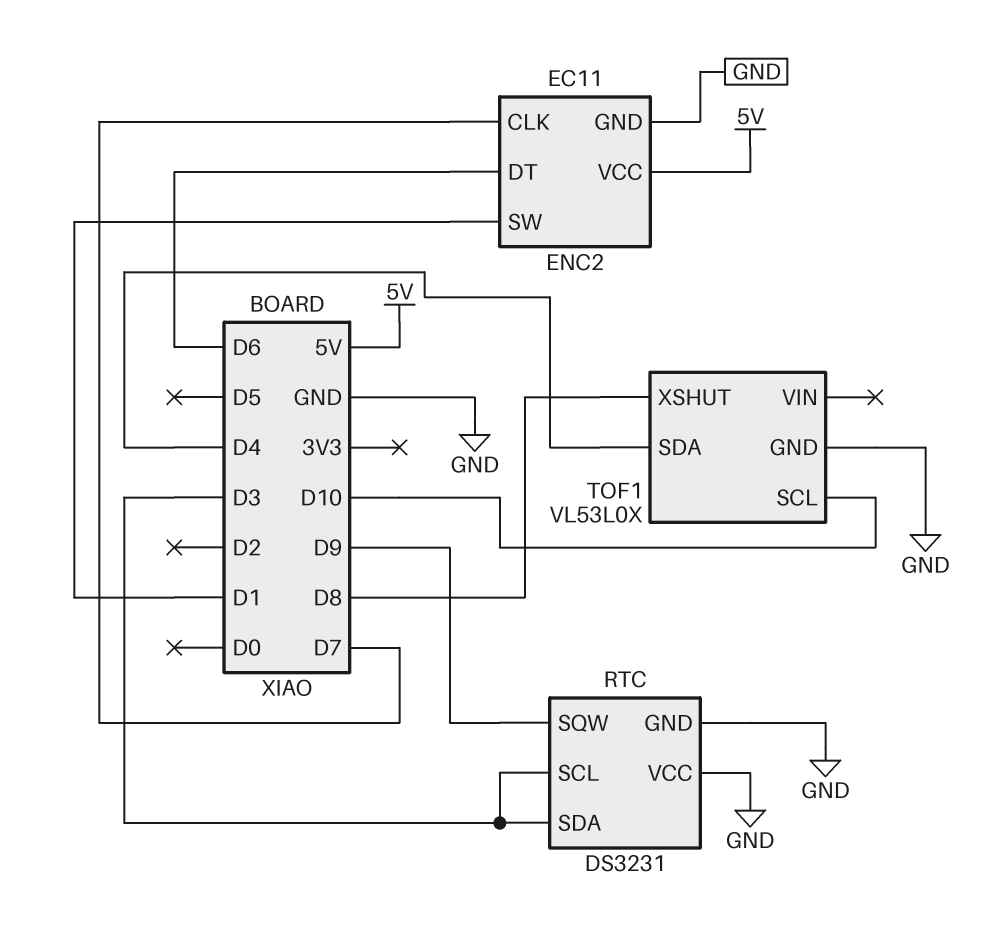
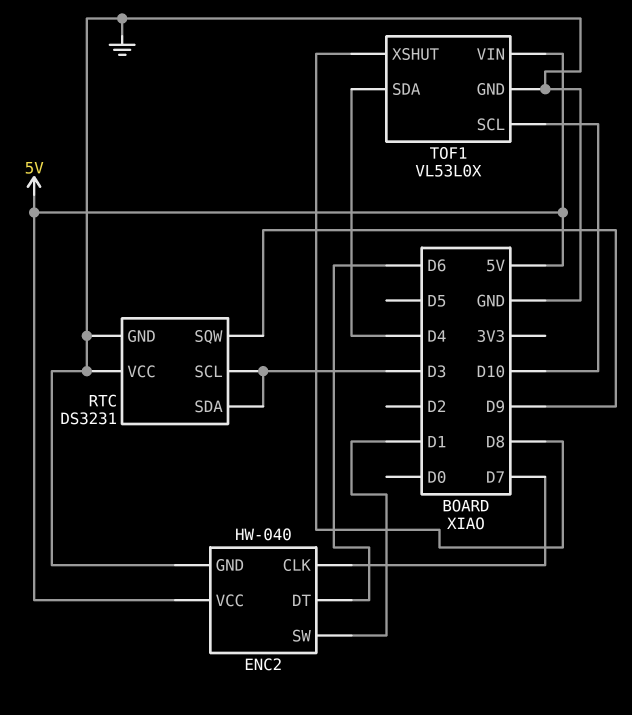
ENC2: EC11 -> HW-040
TOF1 pin VIN: none -> 5V

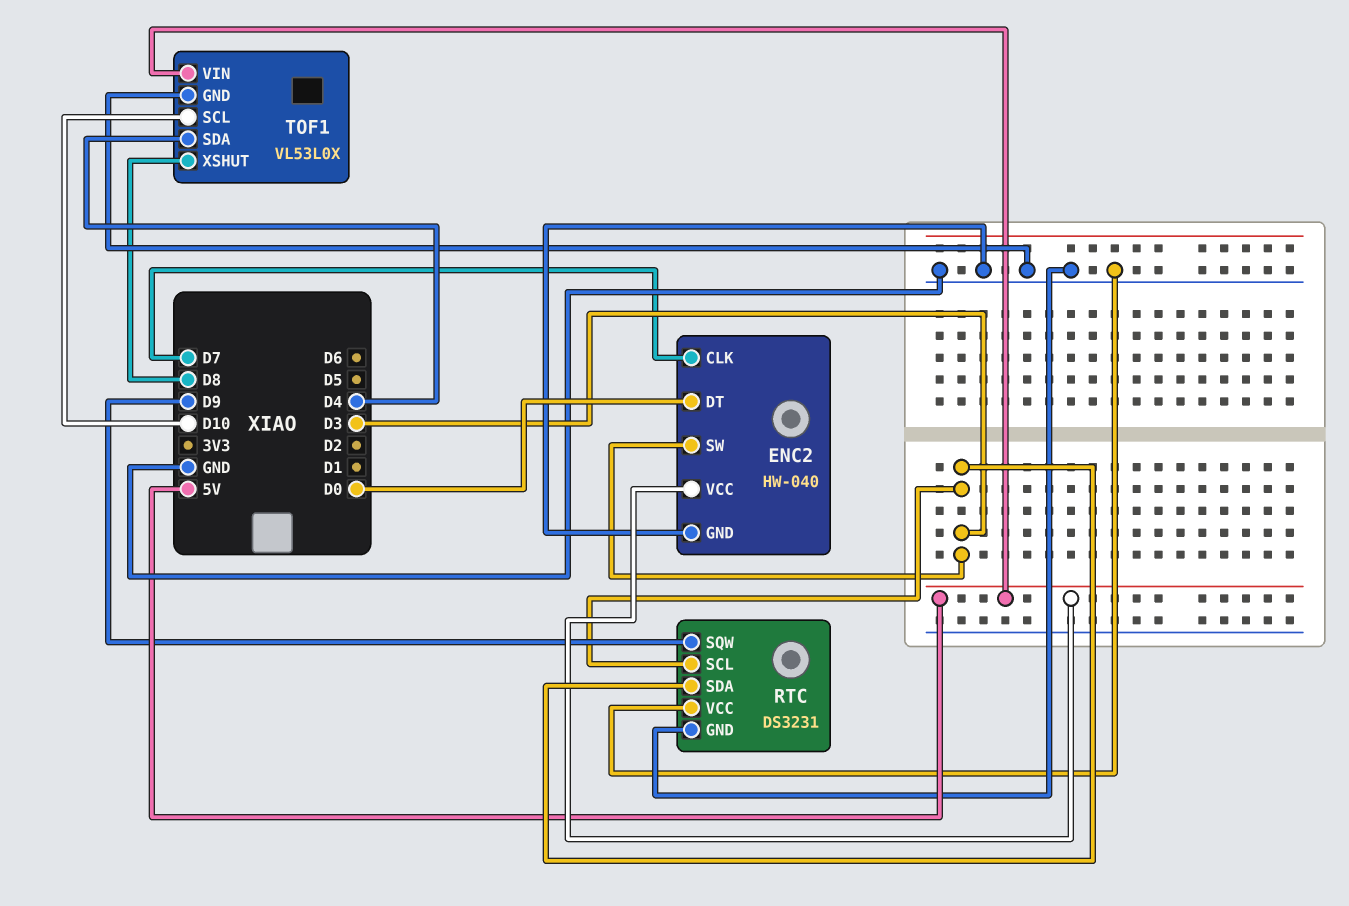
ENC2 pin DT: D6 -> D0
ENC2 pin SW: D1 -> D3

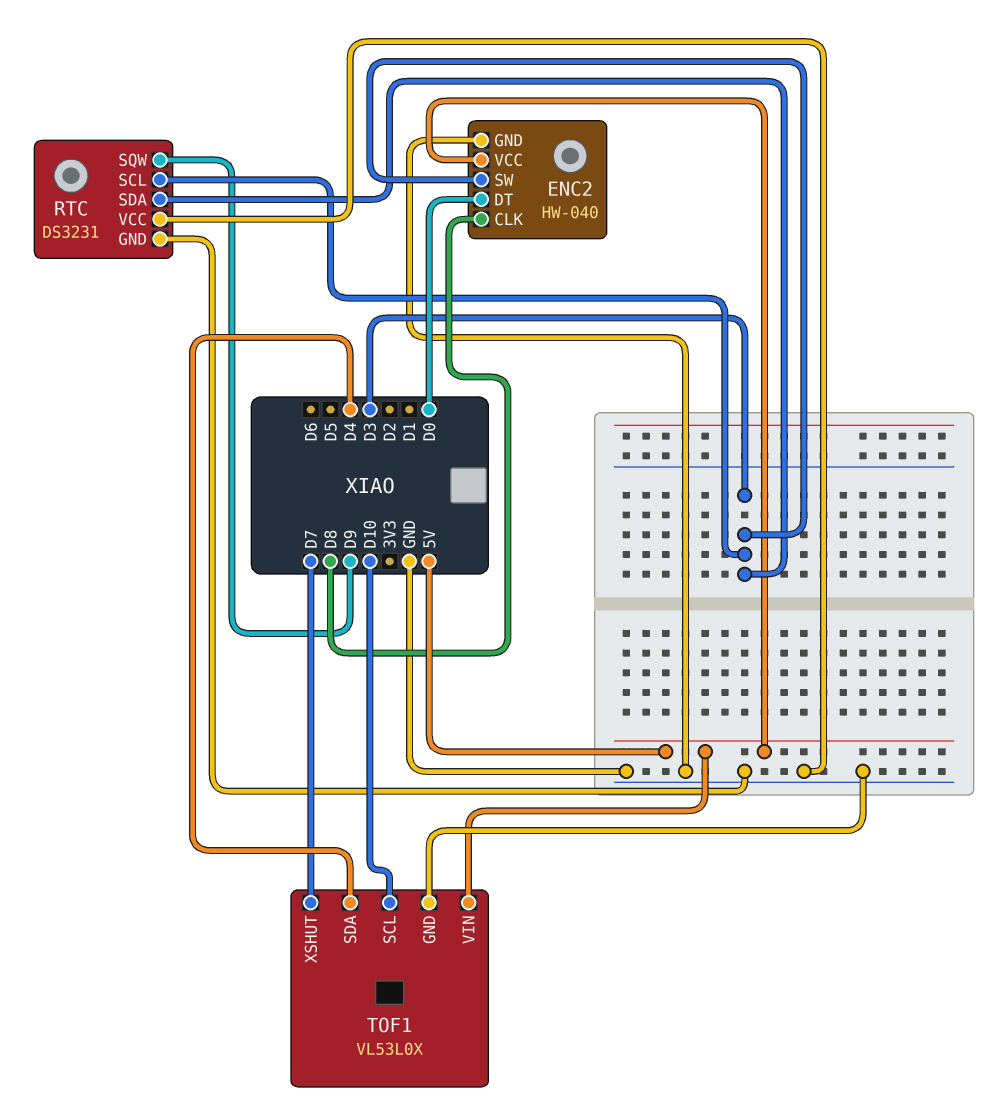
ENC2 pin CLK: D7 -> D8
TOF1 pin XSHUT: D8 -> D7

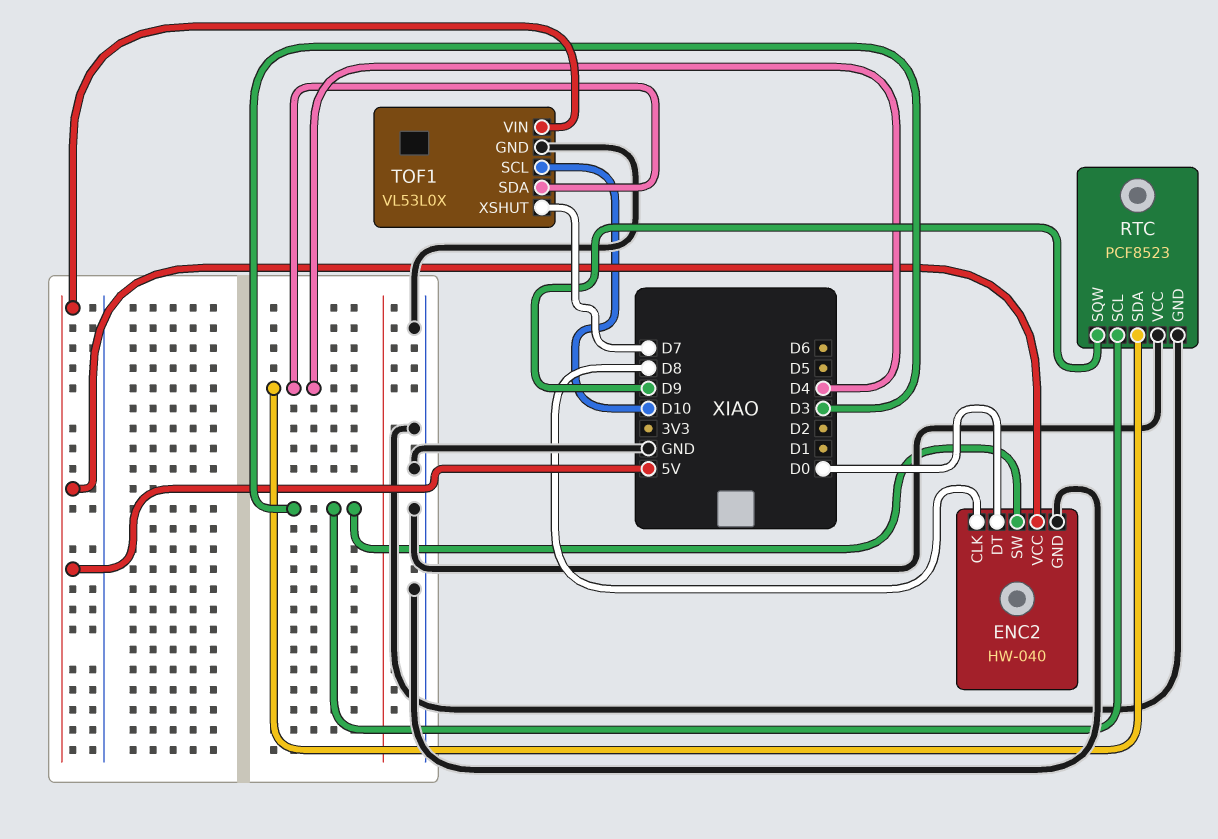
RTC: DS3231 -> PCF8523
RTC pin SDA: D3 -> D4

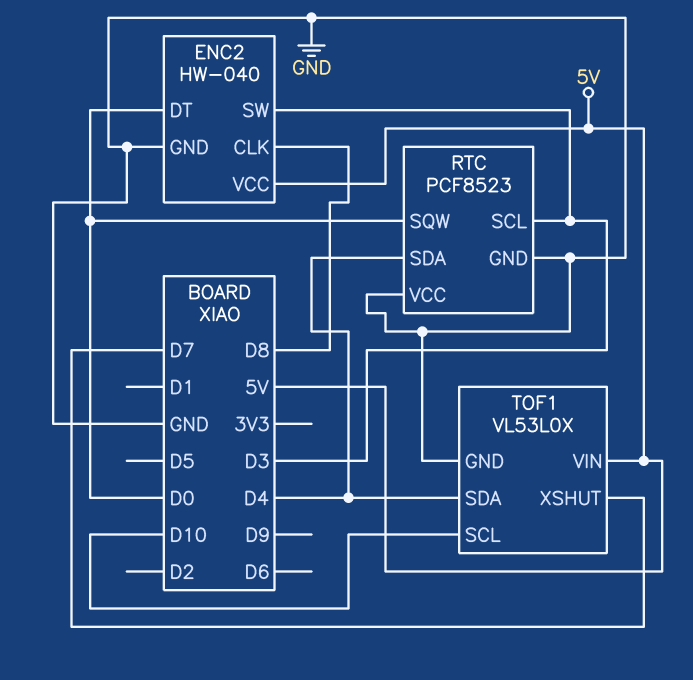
RTC pin SQW: D9 -> D0

